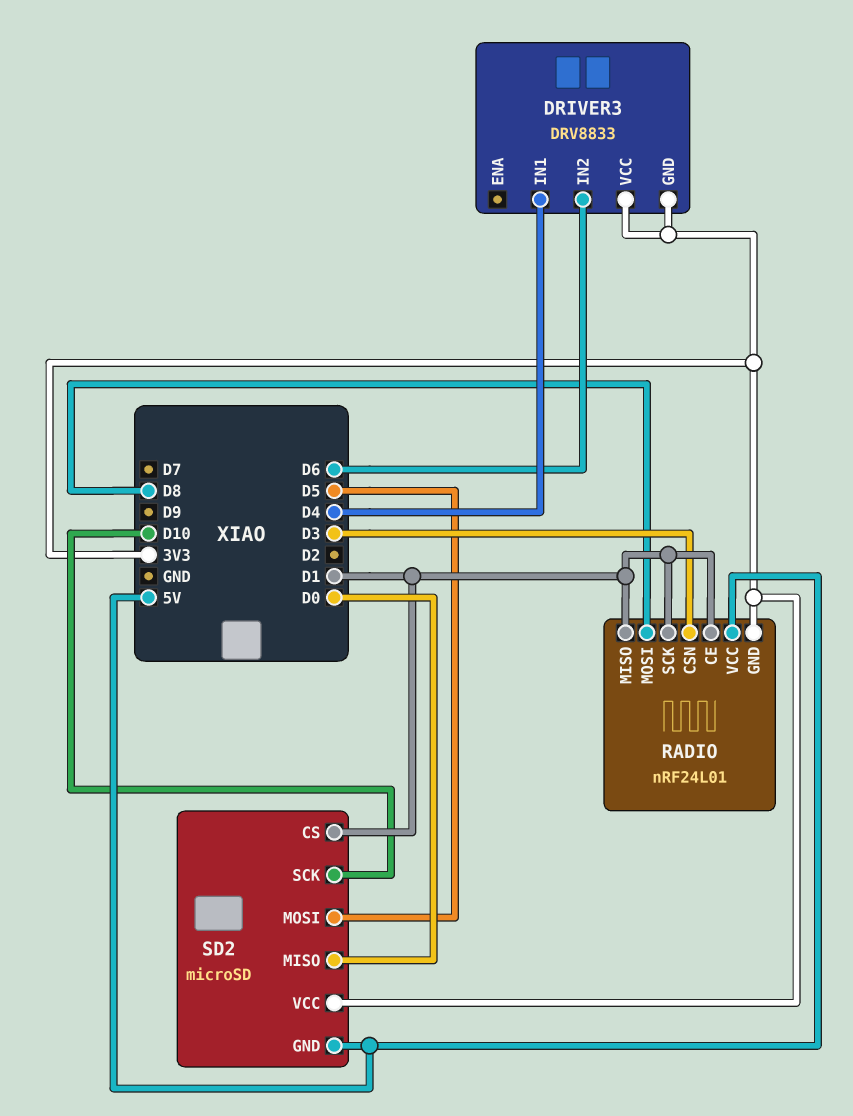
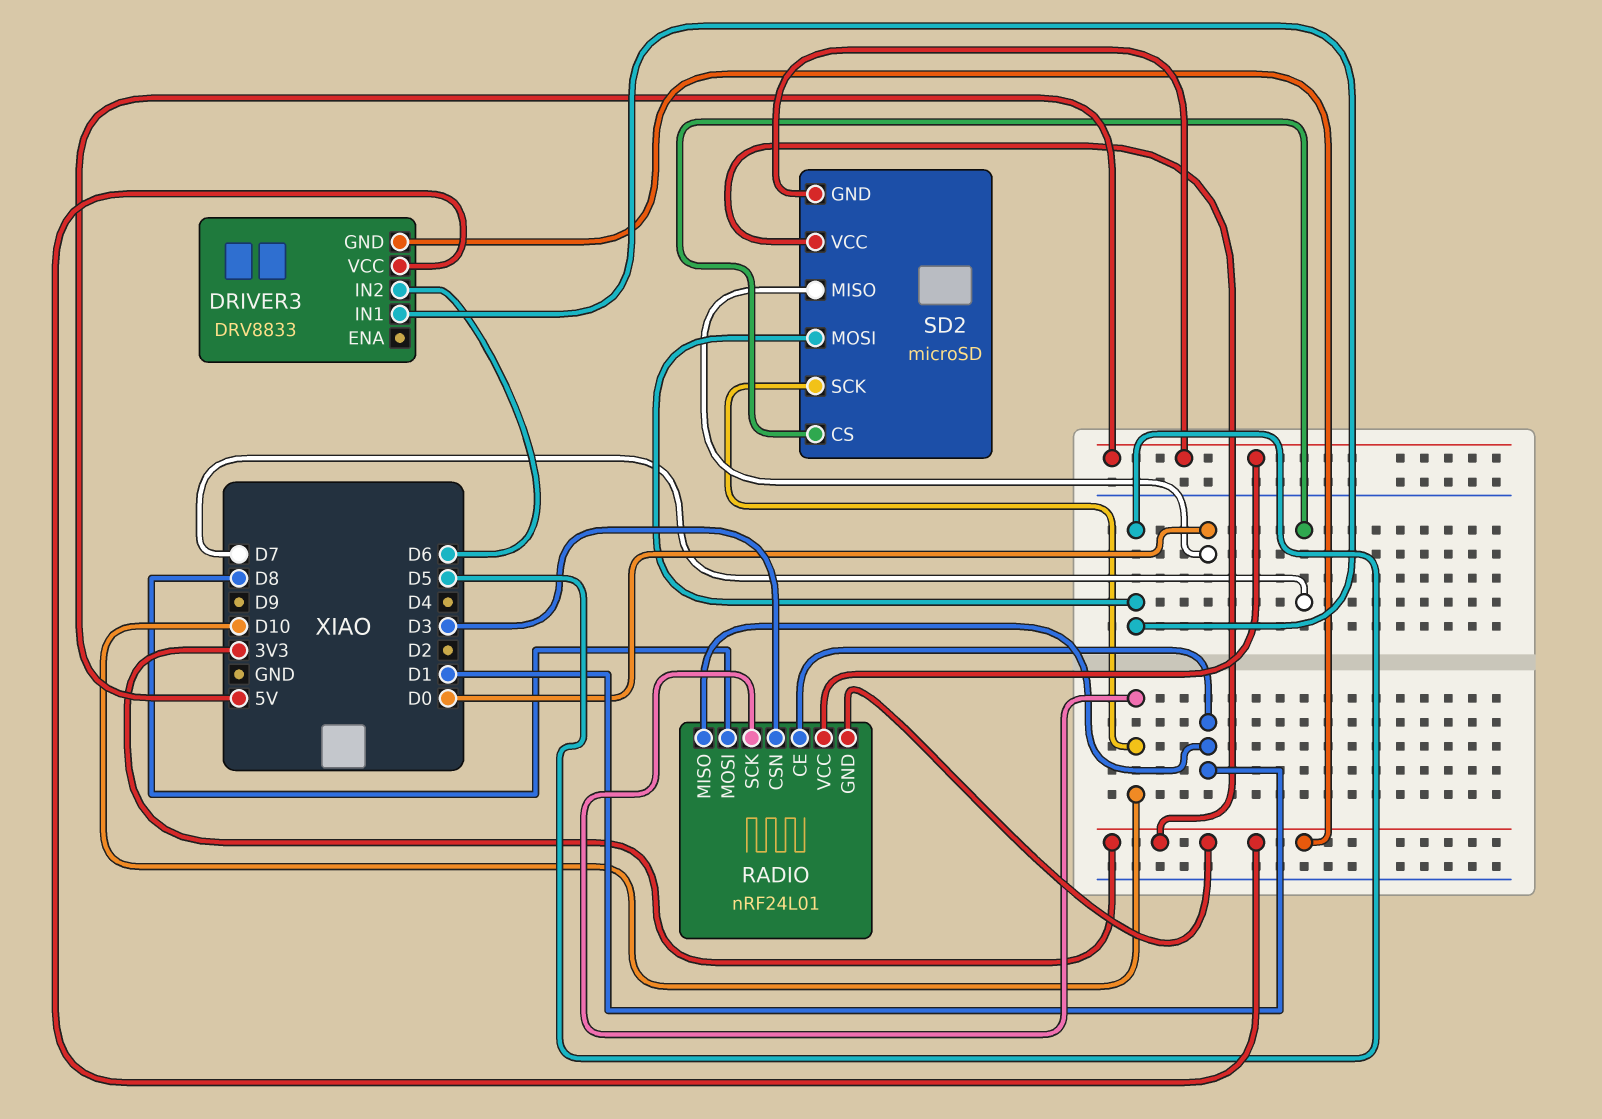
DRIVER3 pin IN1: D4 -> D5
RADIO pin SCK: D1 -> D10
SD2 pin CS: D1 -> D7

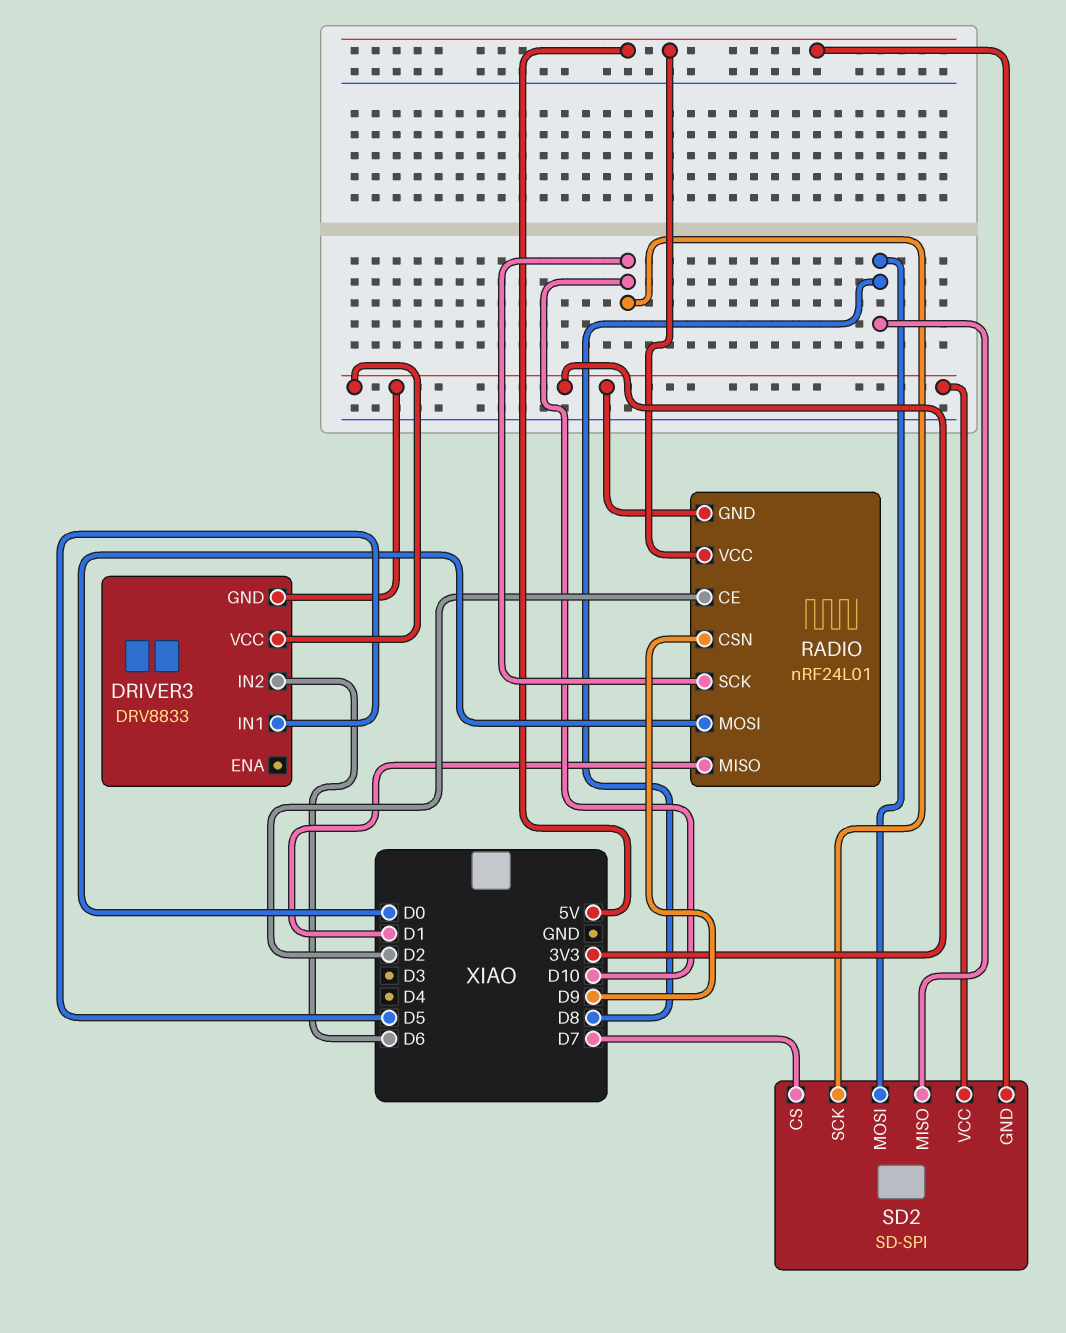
RADIO pin CE: D1 -> D2
RADIO pin CSN: D3 -> D9
RADIO pin MOSI: D8 -> D0
SD2: microSD -> SD-SPI
SD2 pin MISO: D0 -> D8
SD2 pin MOSI: D5 -> D8

